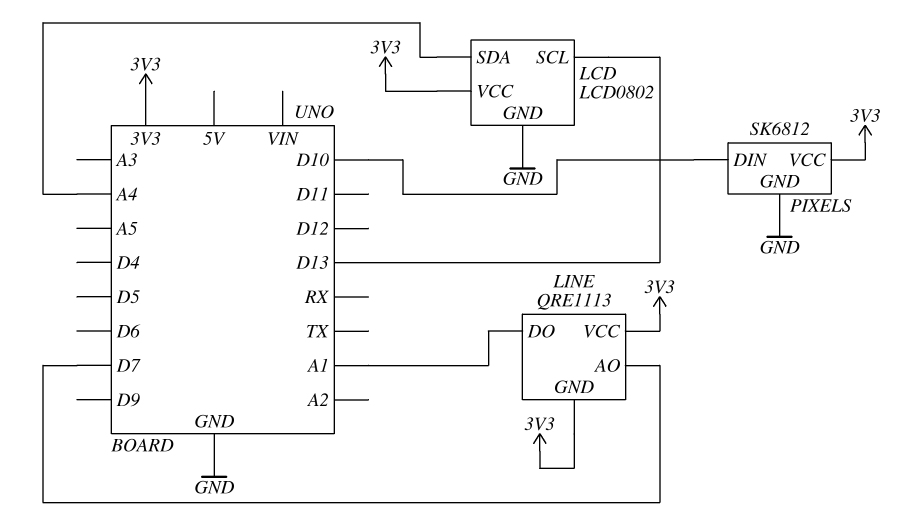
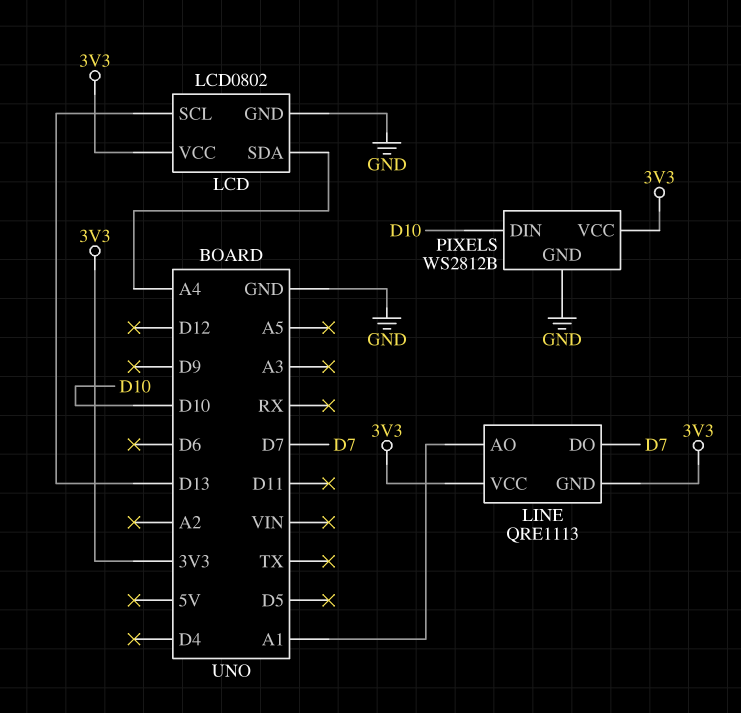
LINE pin AO: D7 -> A1
LINE pin DO: A1 -> D7
PIXELS: SK6812 -> WS2812B

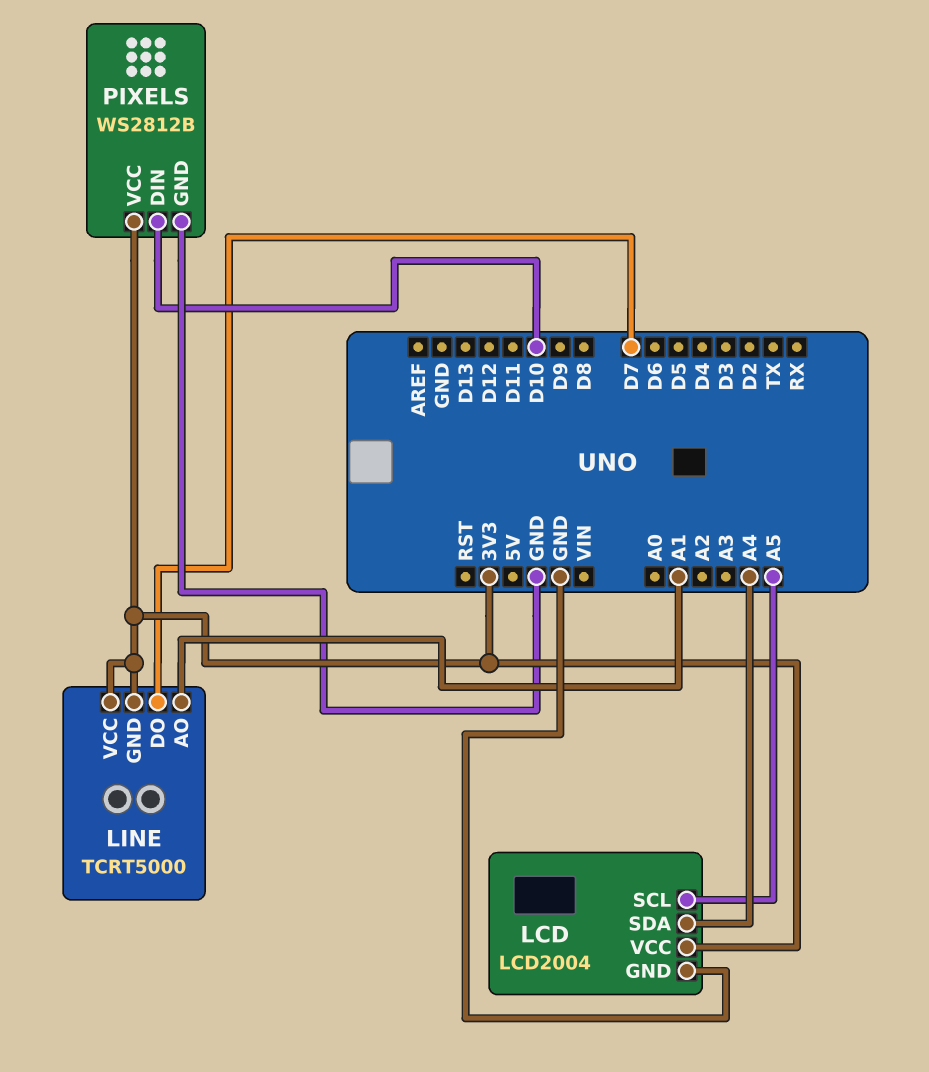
LCD: LCD0802 -> LCD2004
LCD pin SCL: D13 -> A5
LINE: QRE1113 -> TCRT5000

